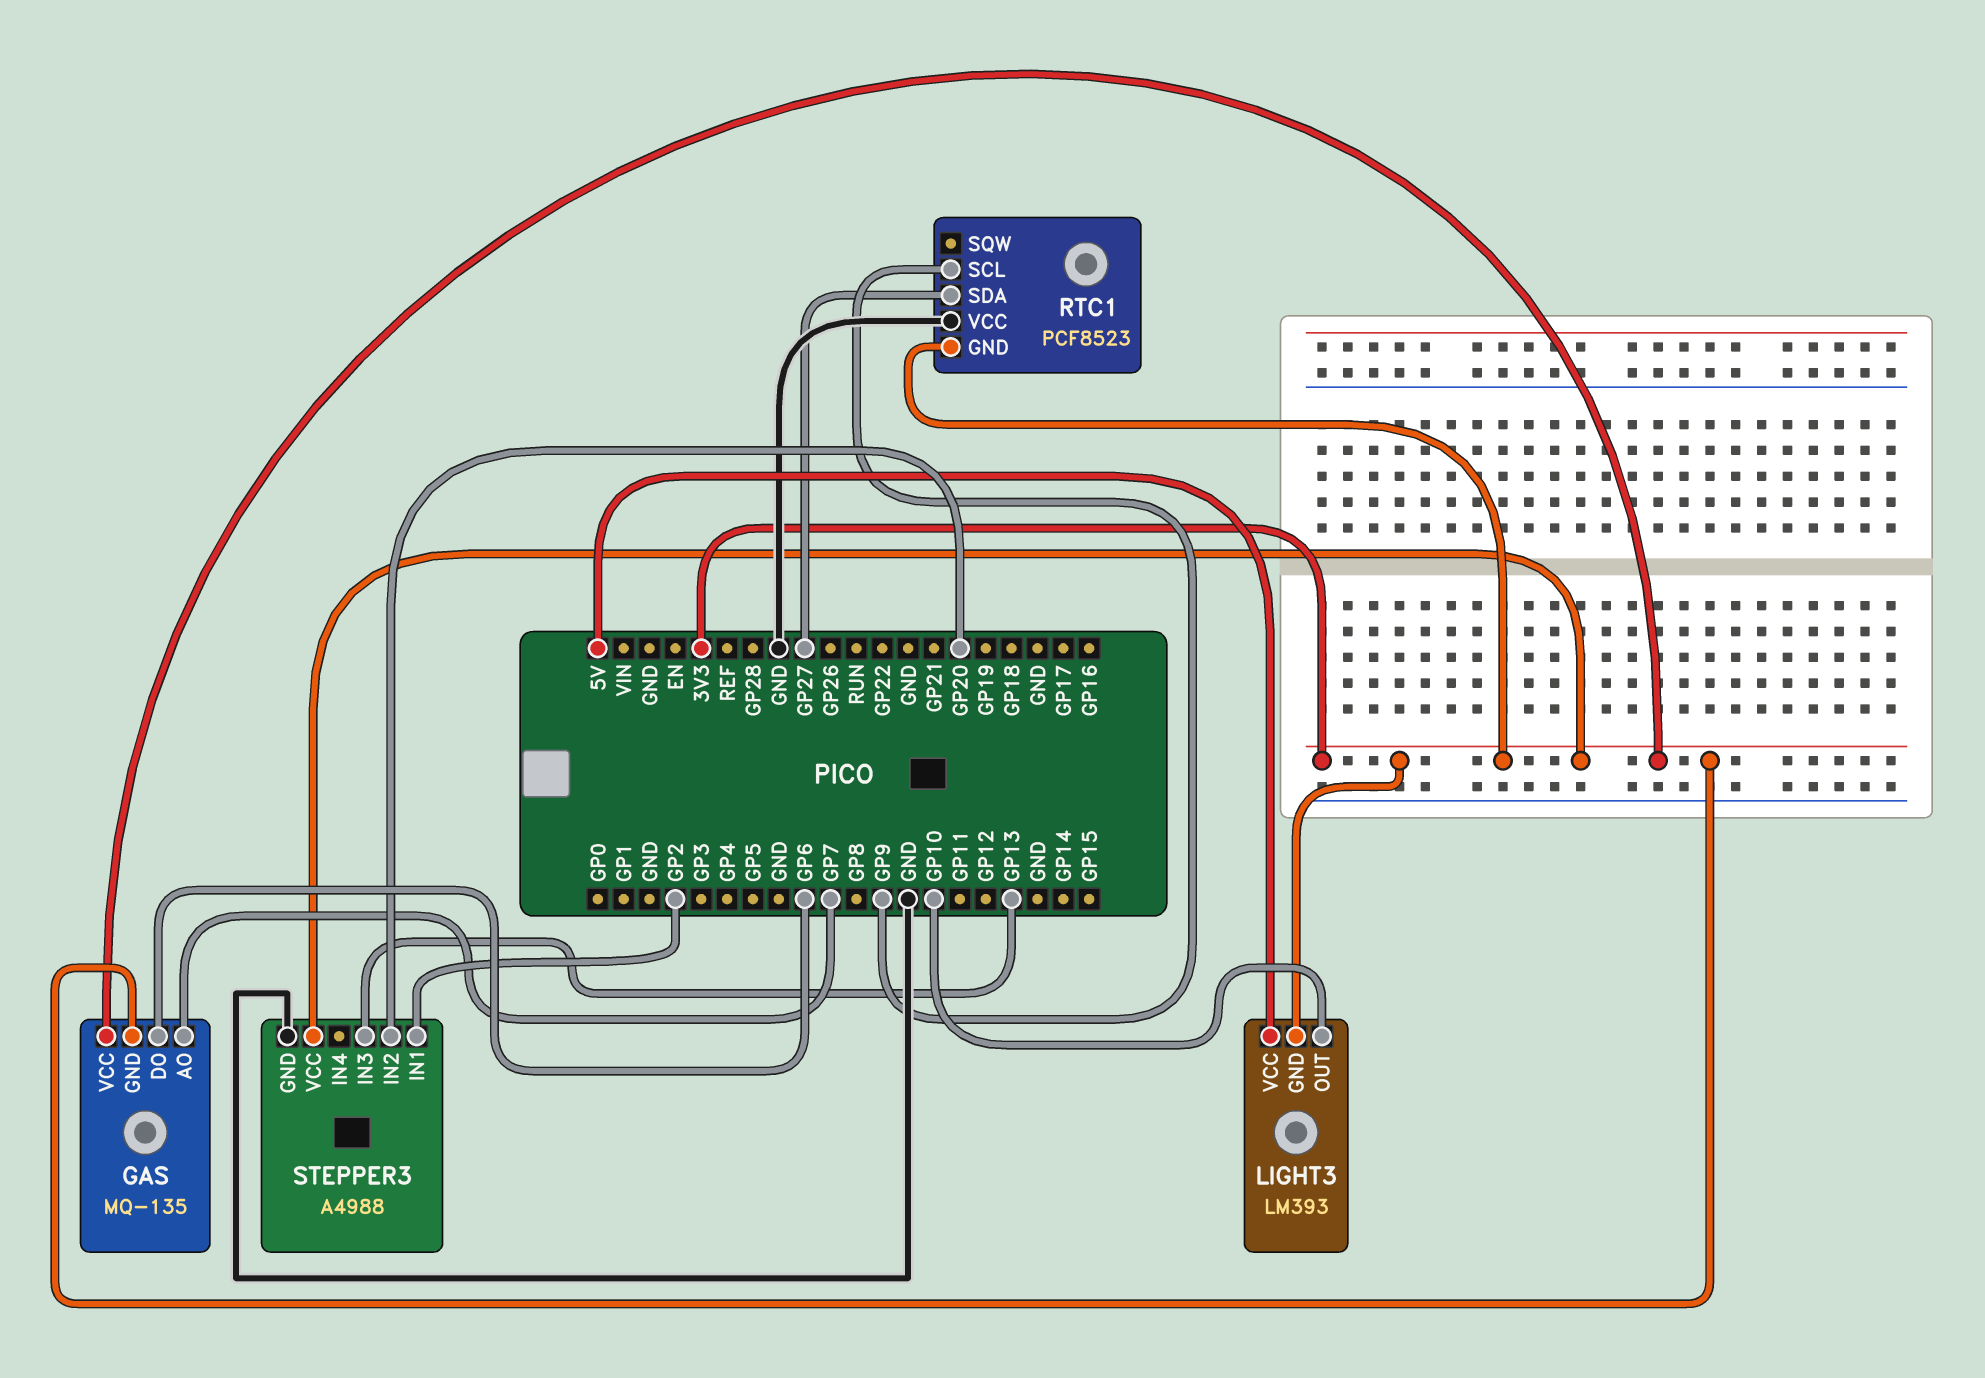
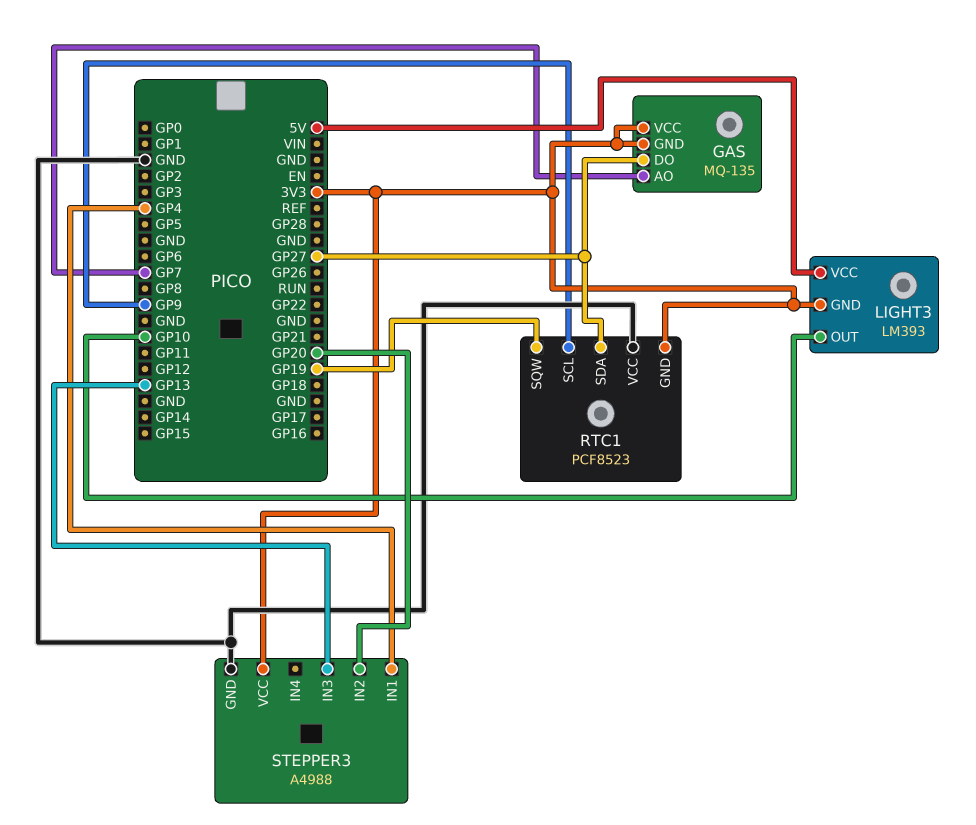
GAS pin DO: GP6 -> GP27
RTC1 pin SQW: none -> GP19
STEPPER3 pin IN1: GP2 -> GP4

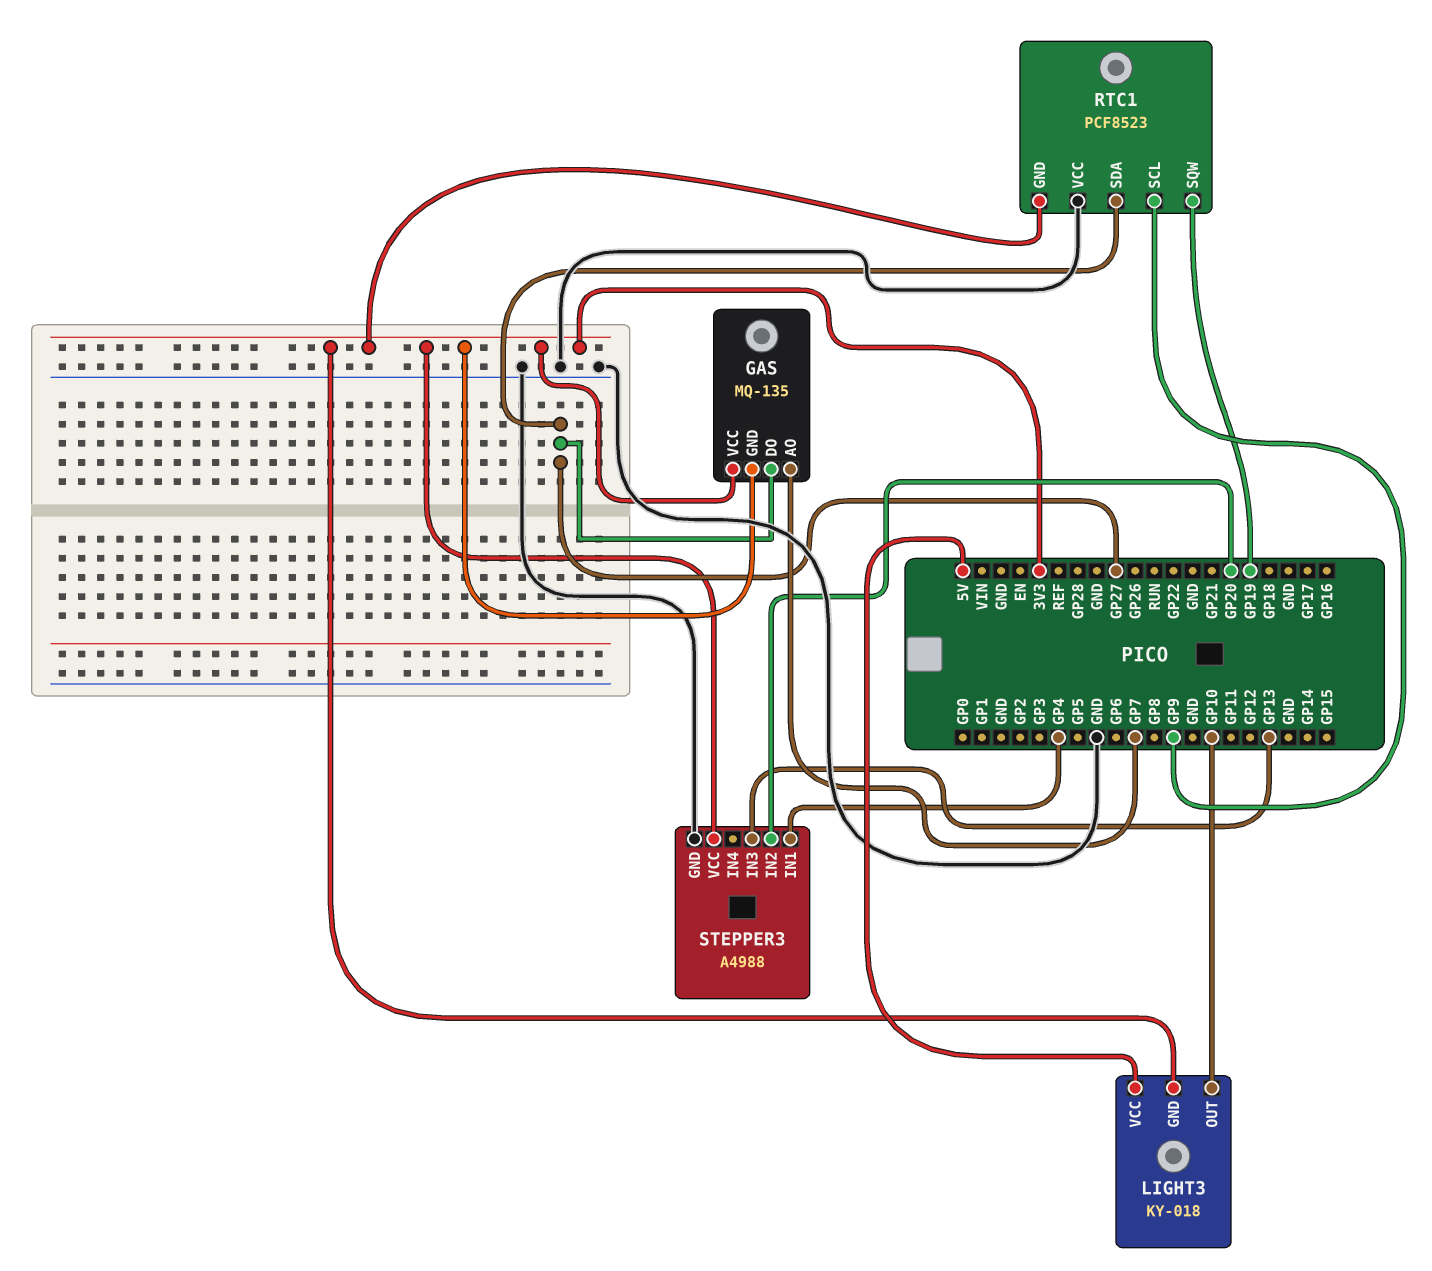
LIGHT3: LM393 -> KY-018

